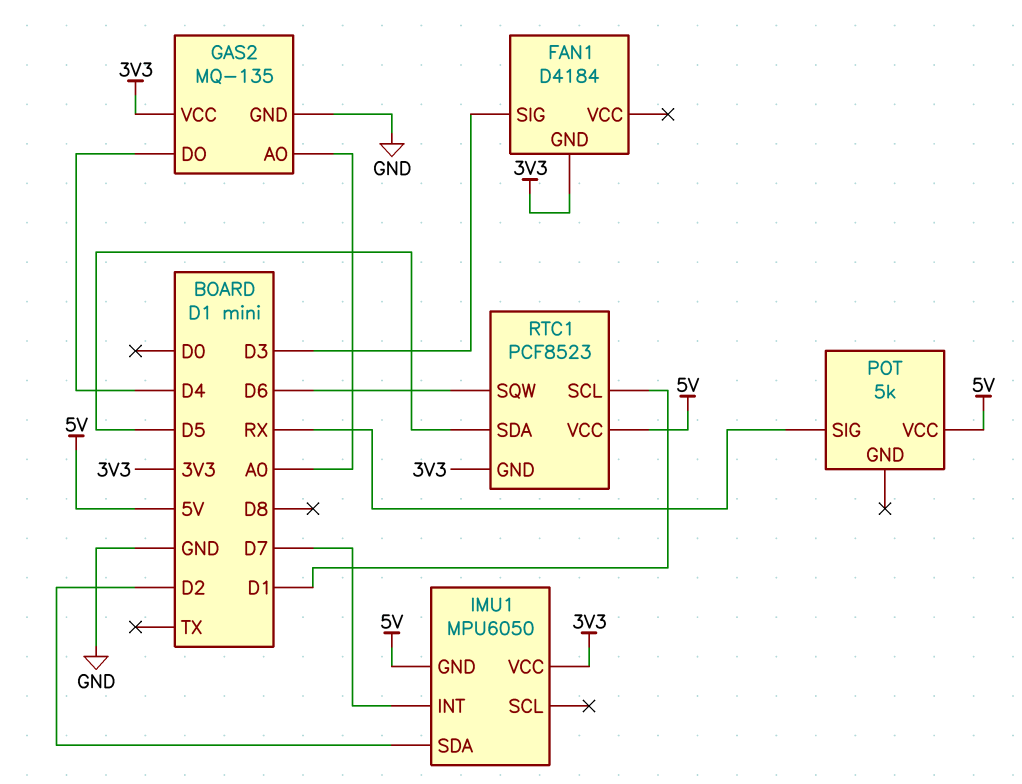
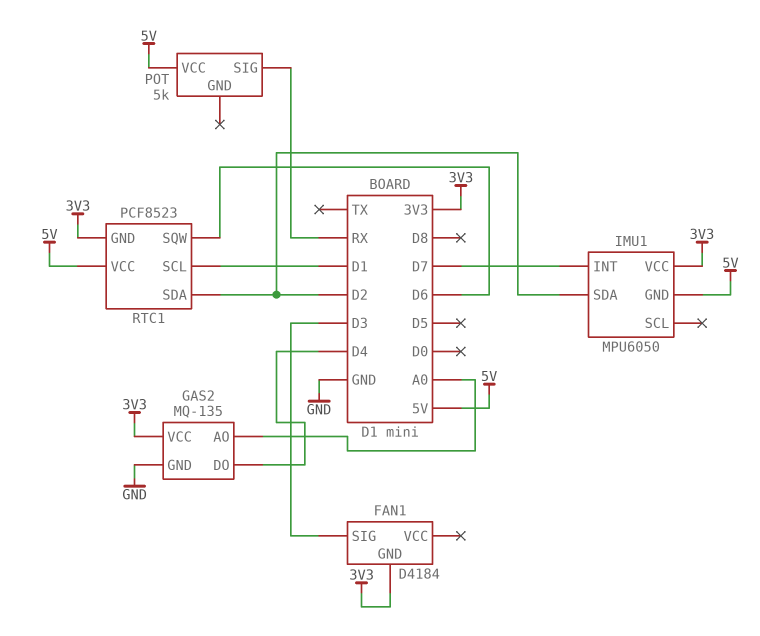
RTC1 pin SDA: D5 -> D2

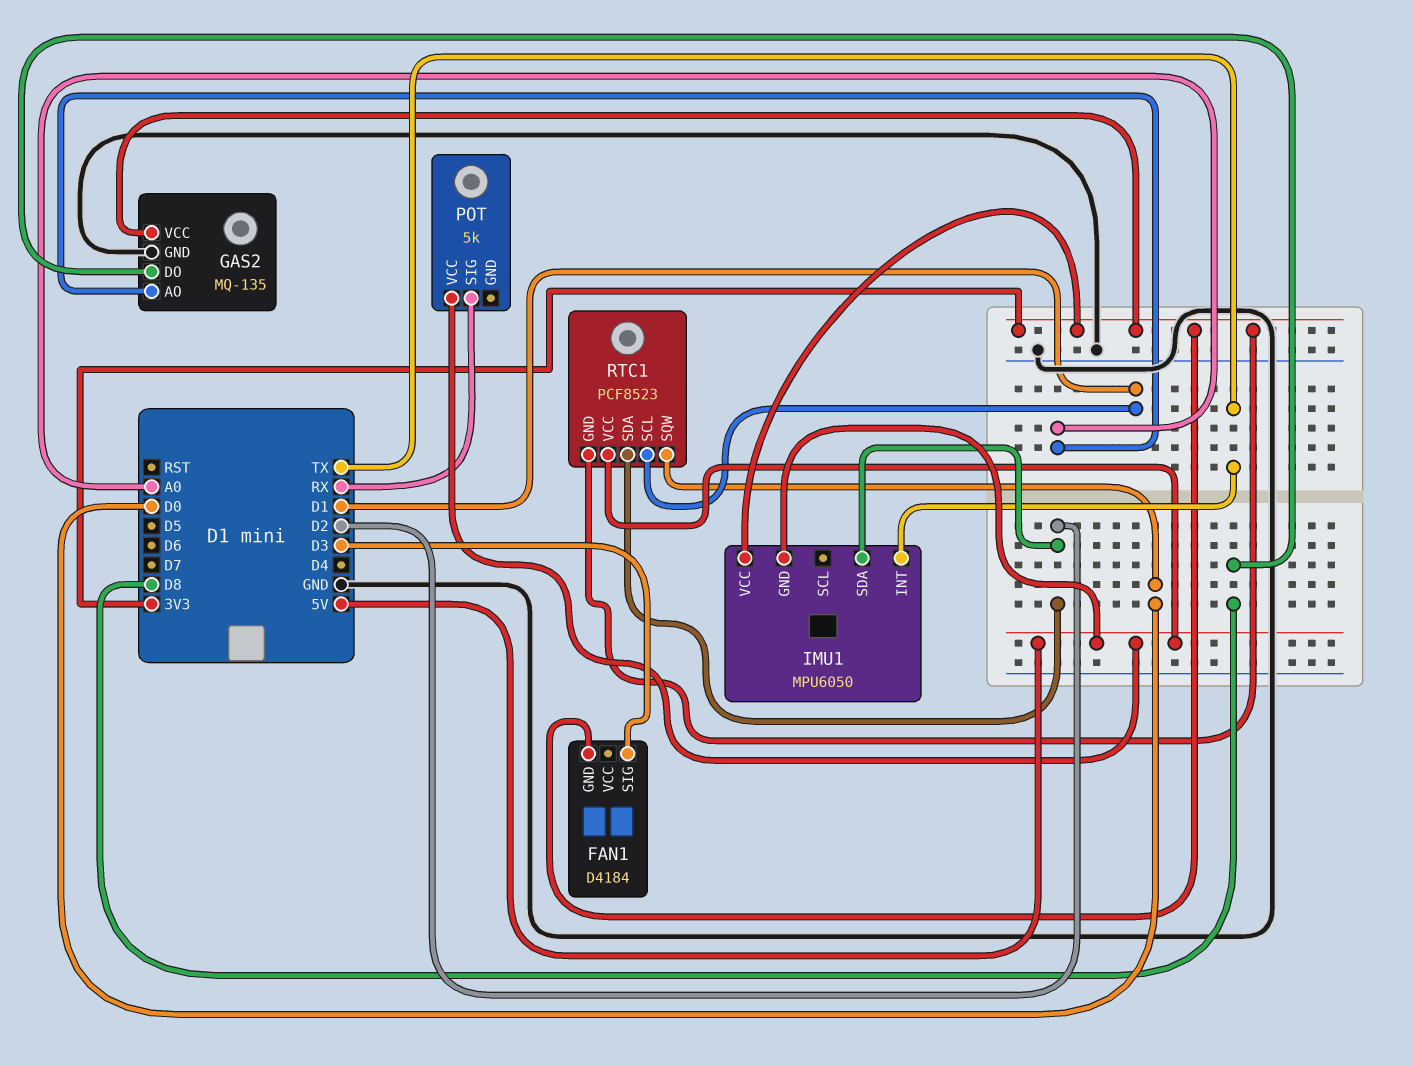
GAS2 pin DO: D4 -> D8
IMU1 pin INT: D7 -> TX
RTC1 pin SQW: D6 -> D0

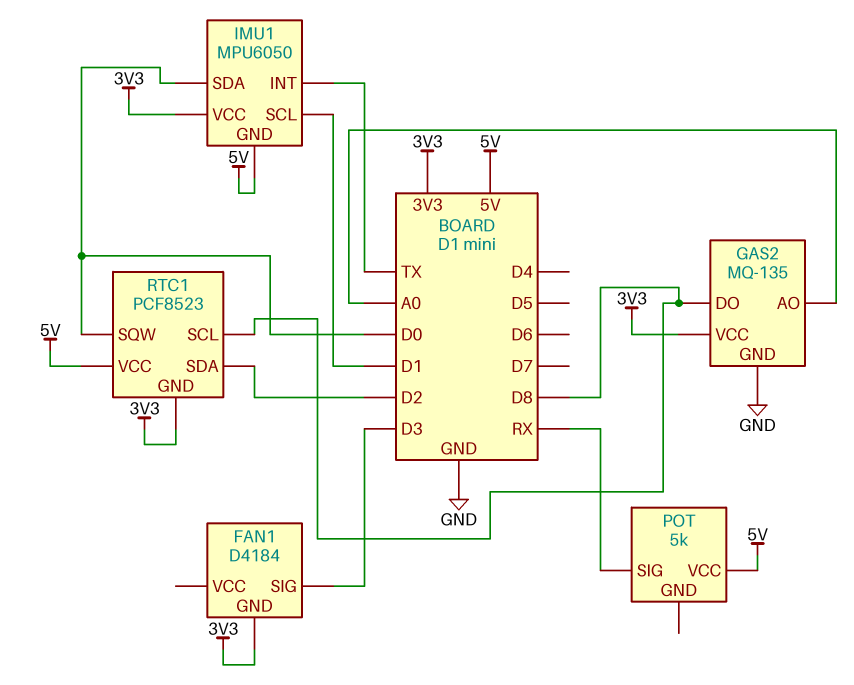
IMU1 pin SCL: none -> D1
IMU1 pin SDA: D2 -> D0
RTC1 pin SCL: D1 -> D8

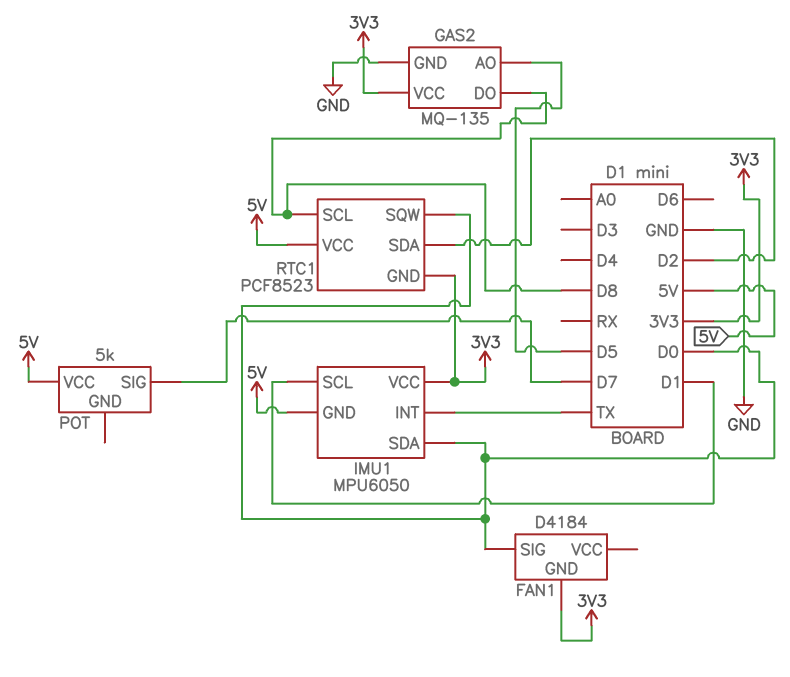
FAN1 pin SIG: D3 -> D0
GAS2 pin AO: A0 -> D5
POT pin SIG: RX -> D7

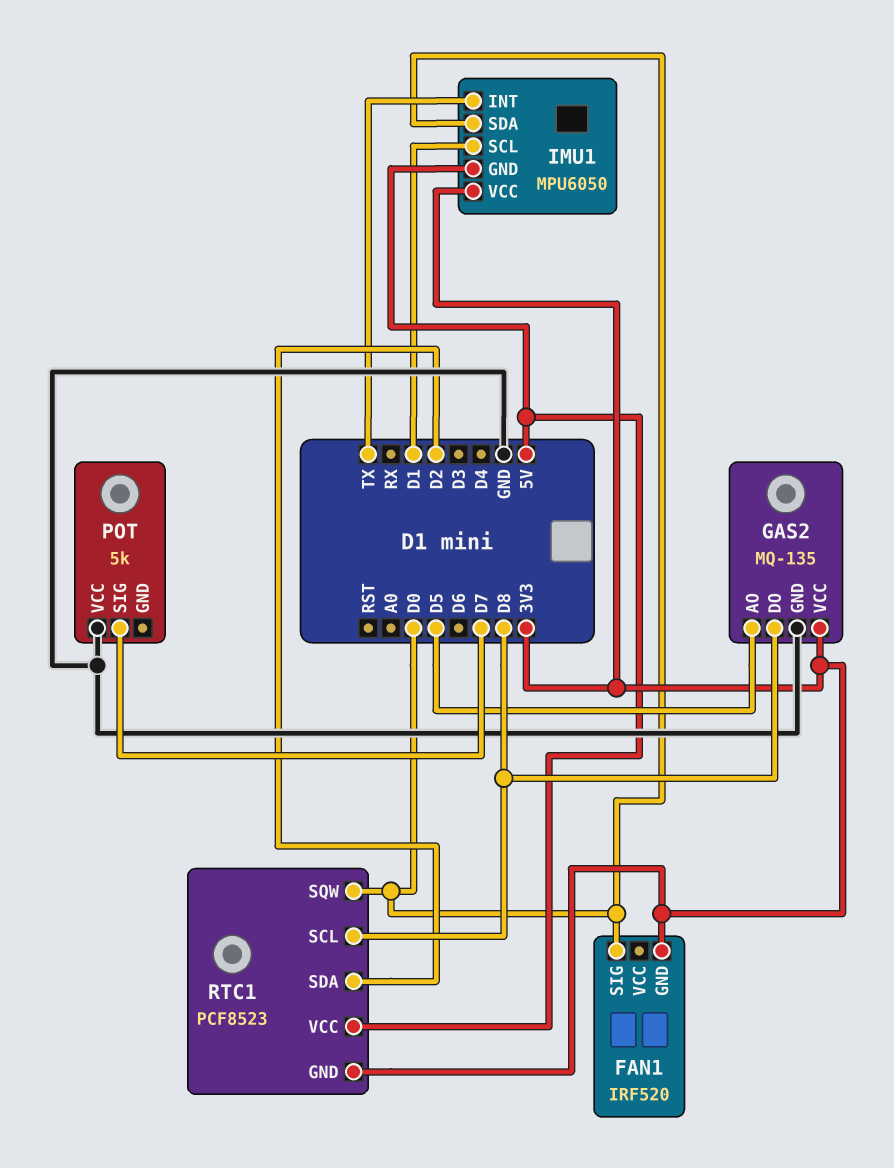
FAN1: D4184 -> IRF520
POT pin VCC: 5V -> GND

